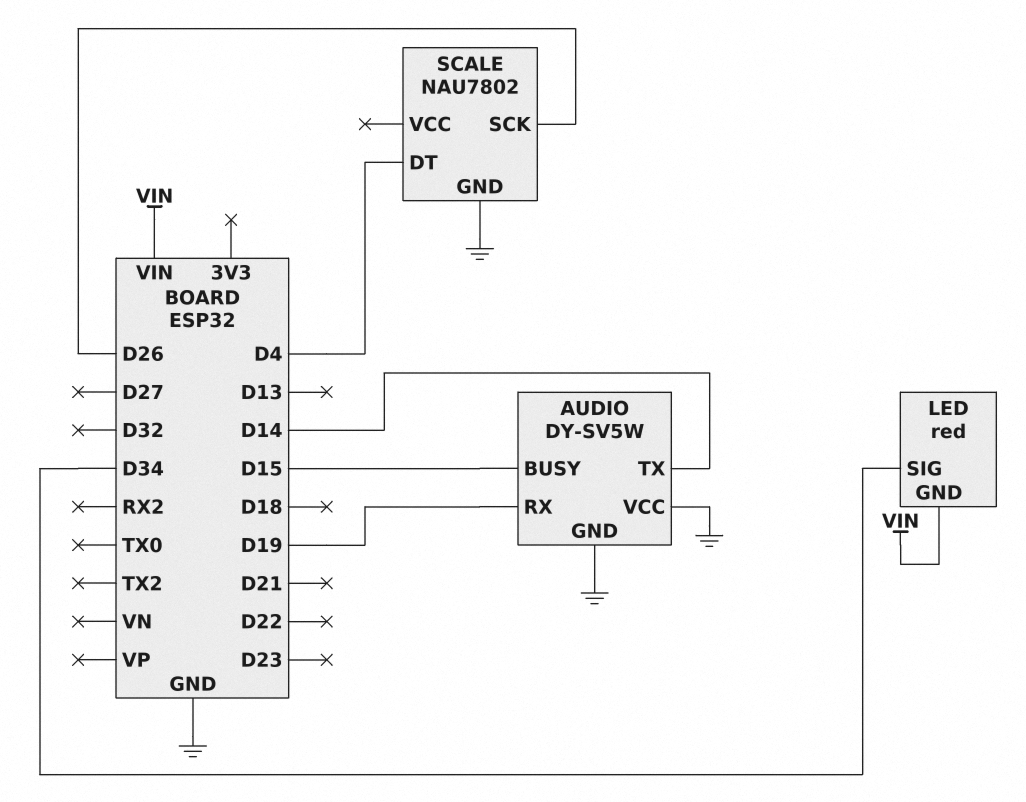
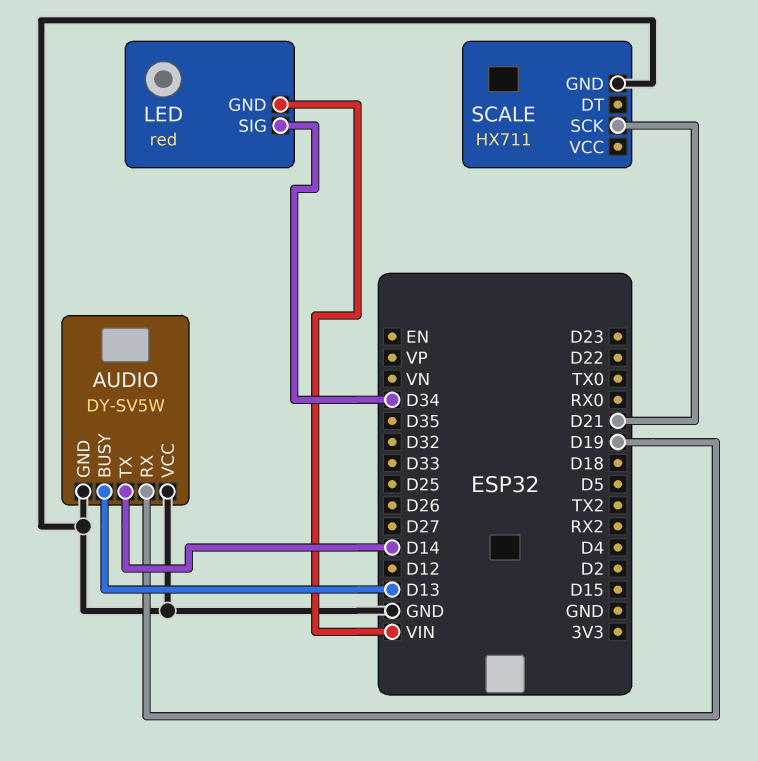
AUDIO pin BUSY: D15 -> D13
SCALE: NAU7802 -> HX711
SCALE pin DT: D4 -> none
SCALE pin SCK: D26 -> D21

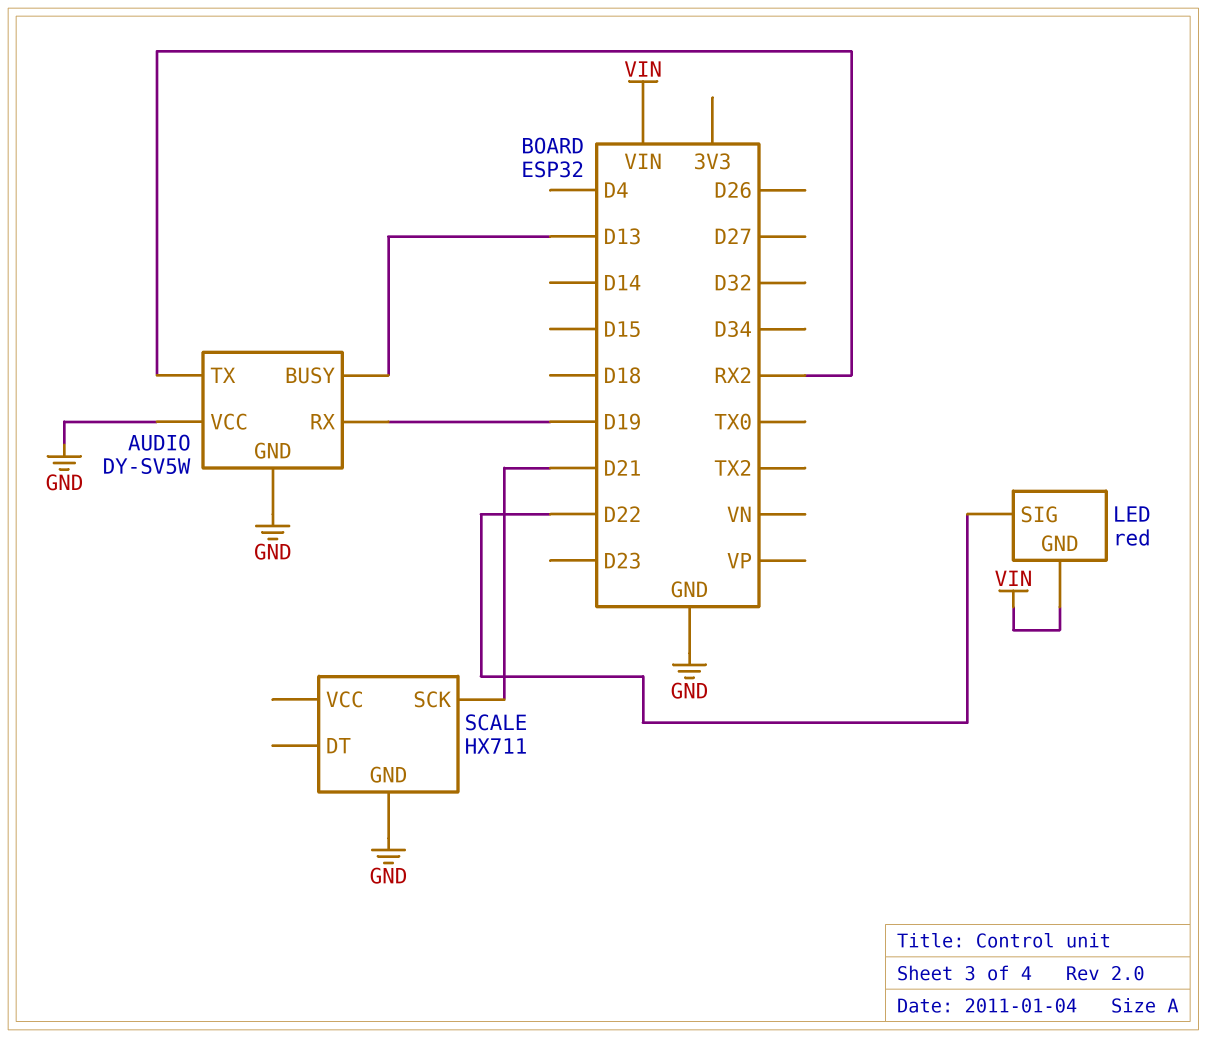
AUDIO pin TX: D14 -> RX2
LED pin SIG: D34 -> D22

